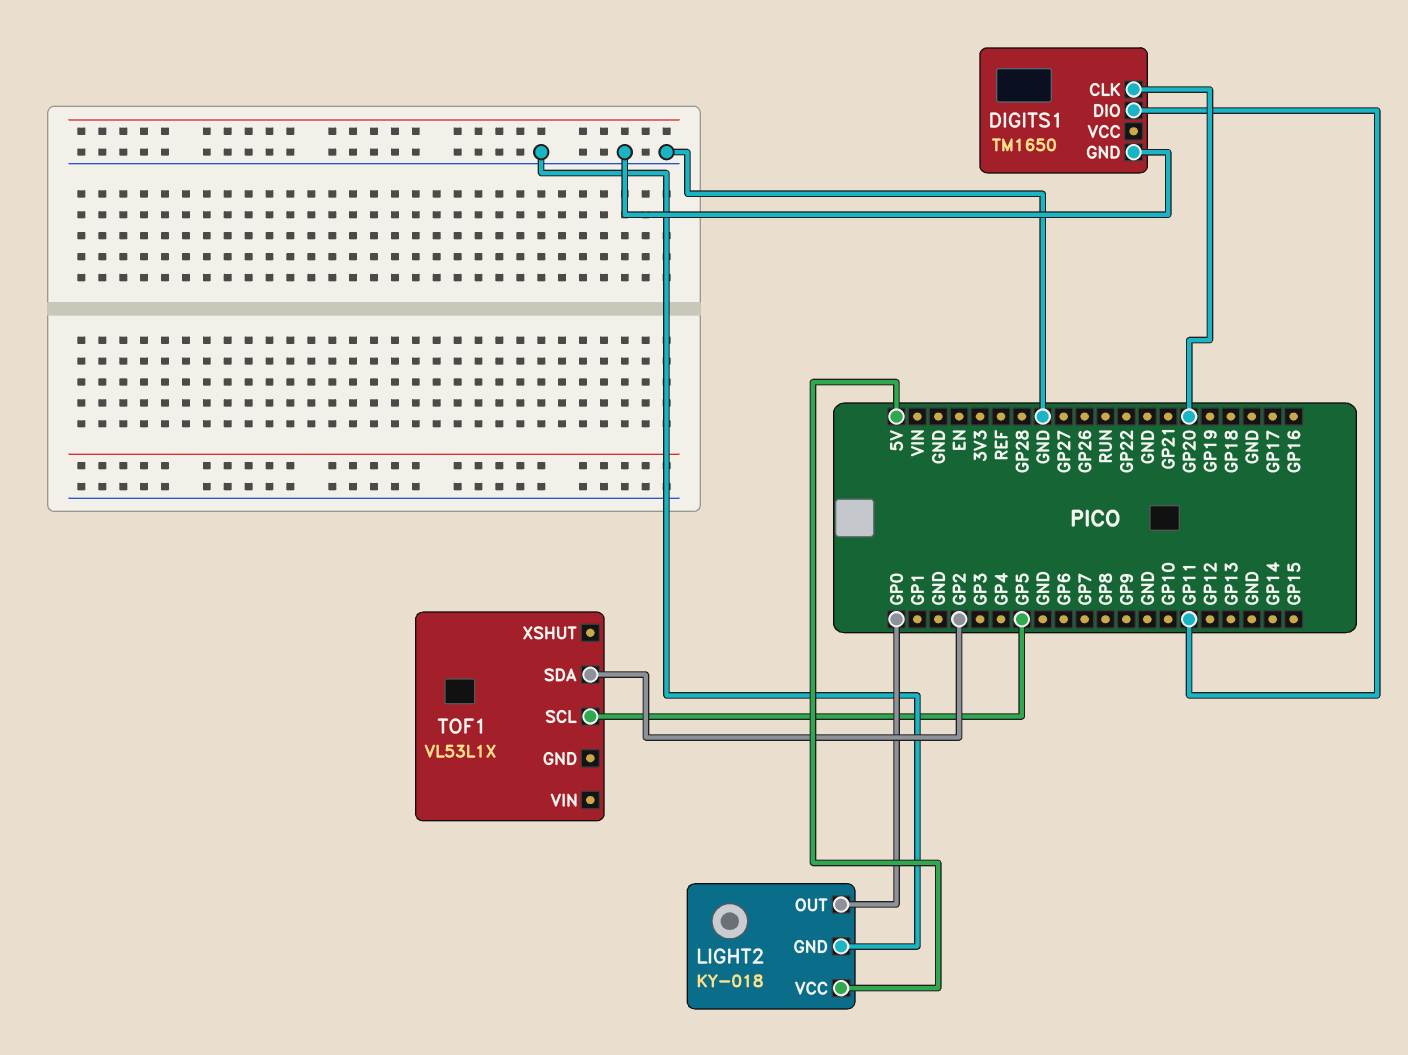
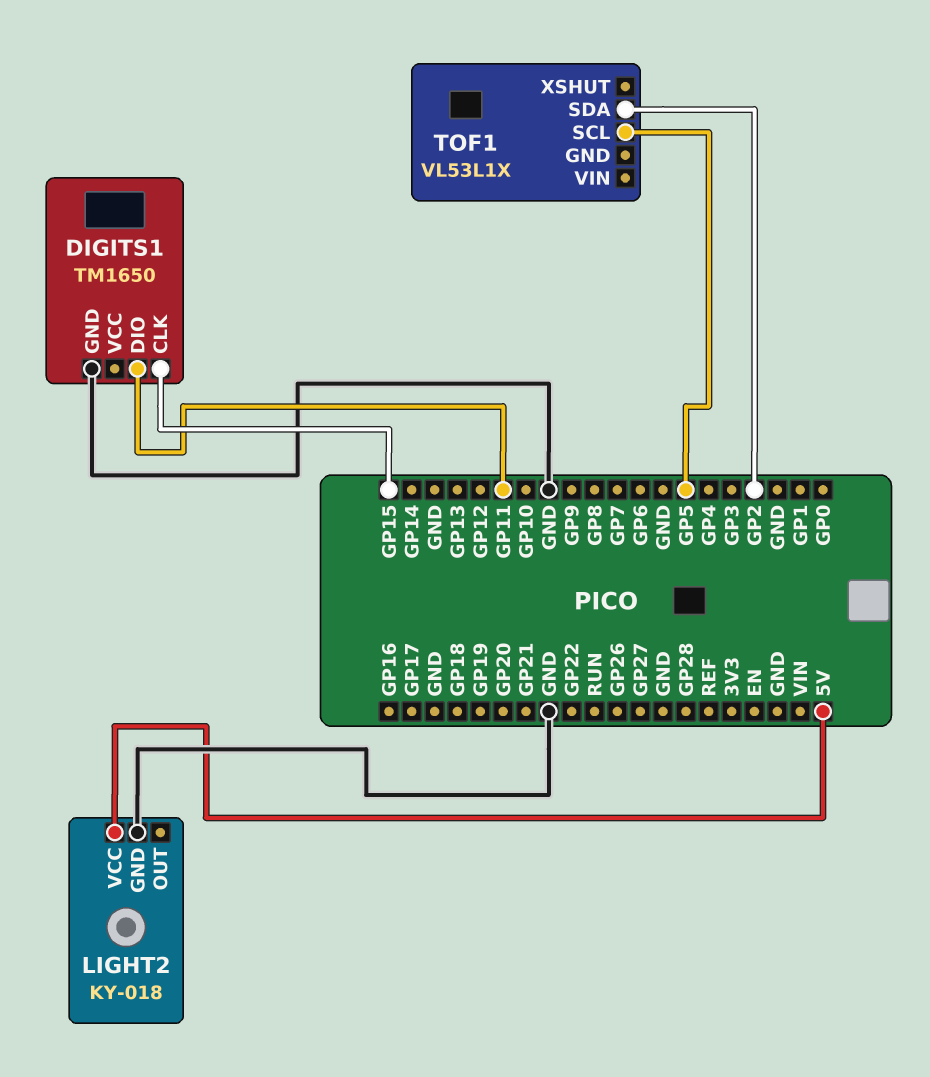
DIGITS1 pin CLK: GP20 -> GP15
LIGHT2 pin OUT: GP0 -> none

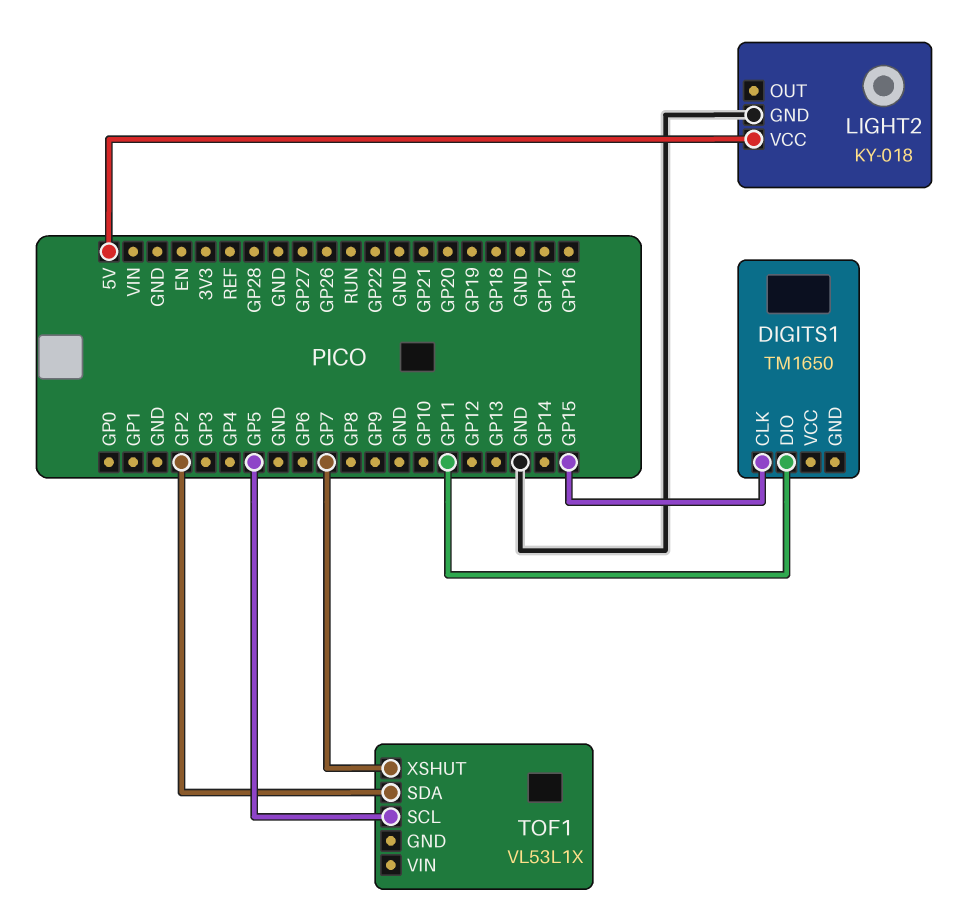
DIGITS1 pin GND: GND -> none
TOF1 pin XSHUT: none -> GP7

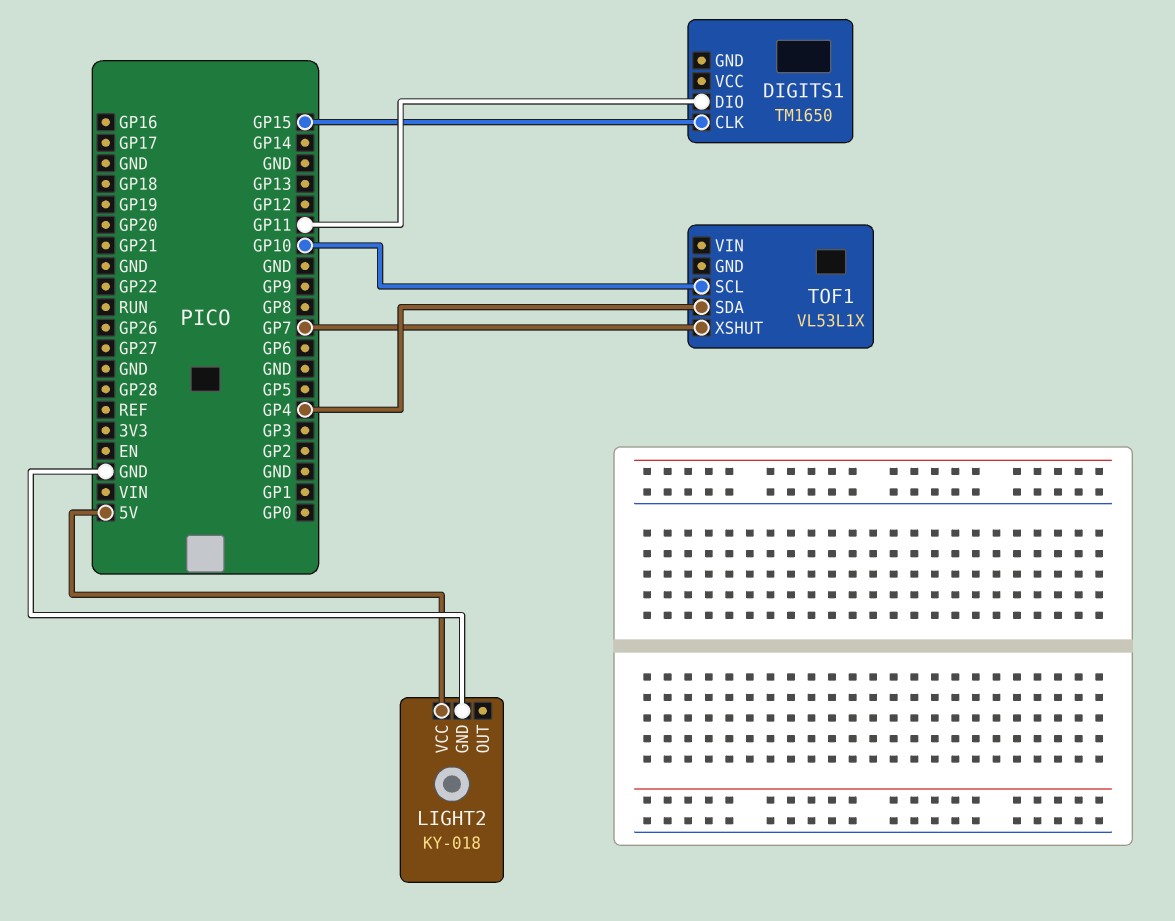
TOF1 pin SCL: GP5 -> GP10
TOF1 pin SDA: GP2 -> GP4

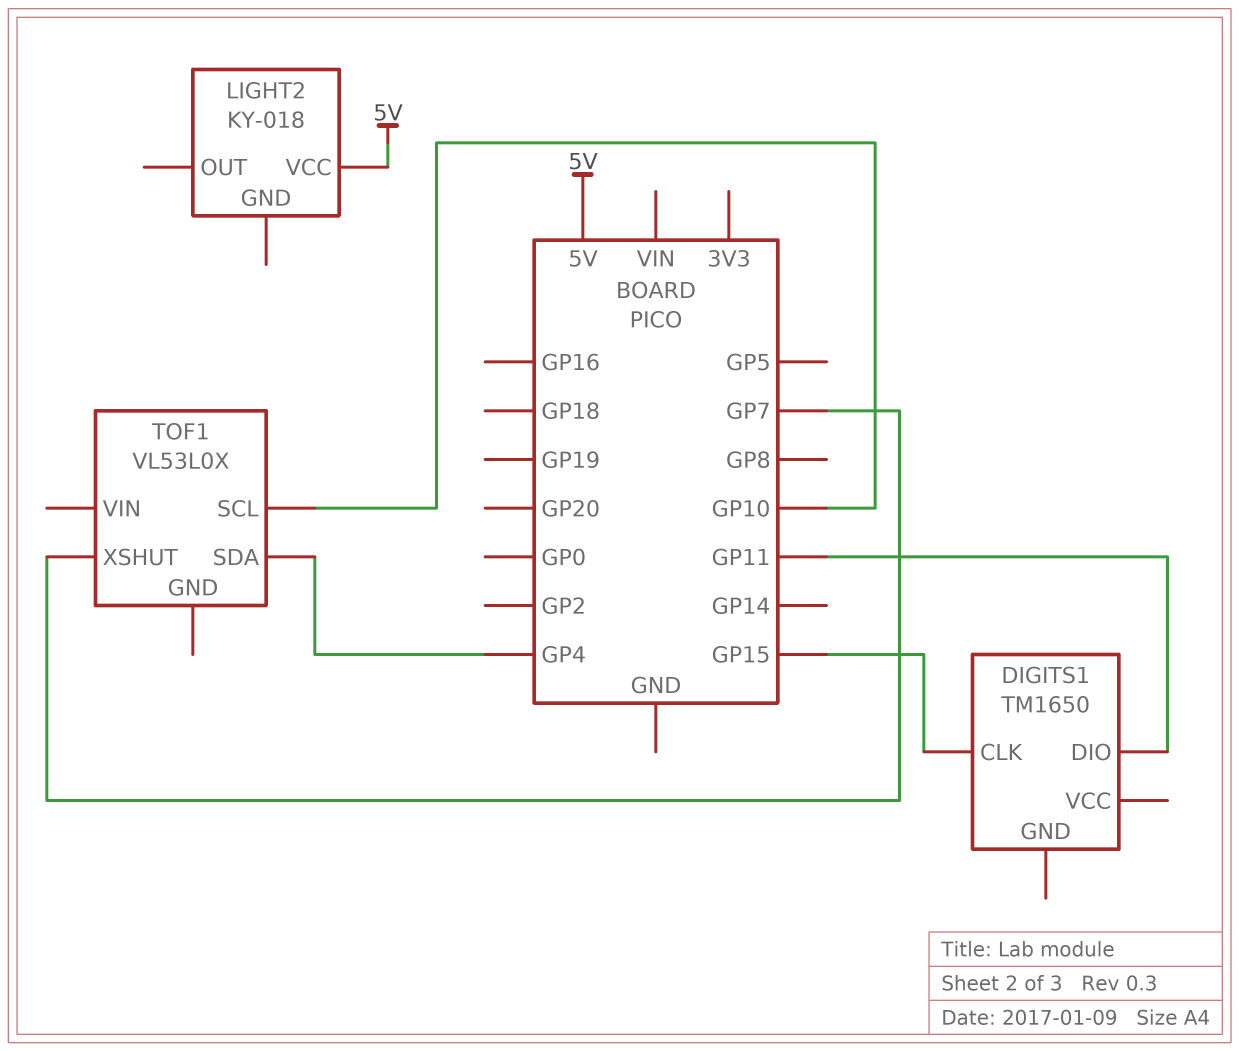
LIGHT2 pin GND: GND -> none
TOF1: VL53L1X -> VL53L0X

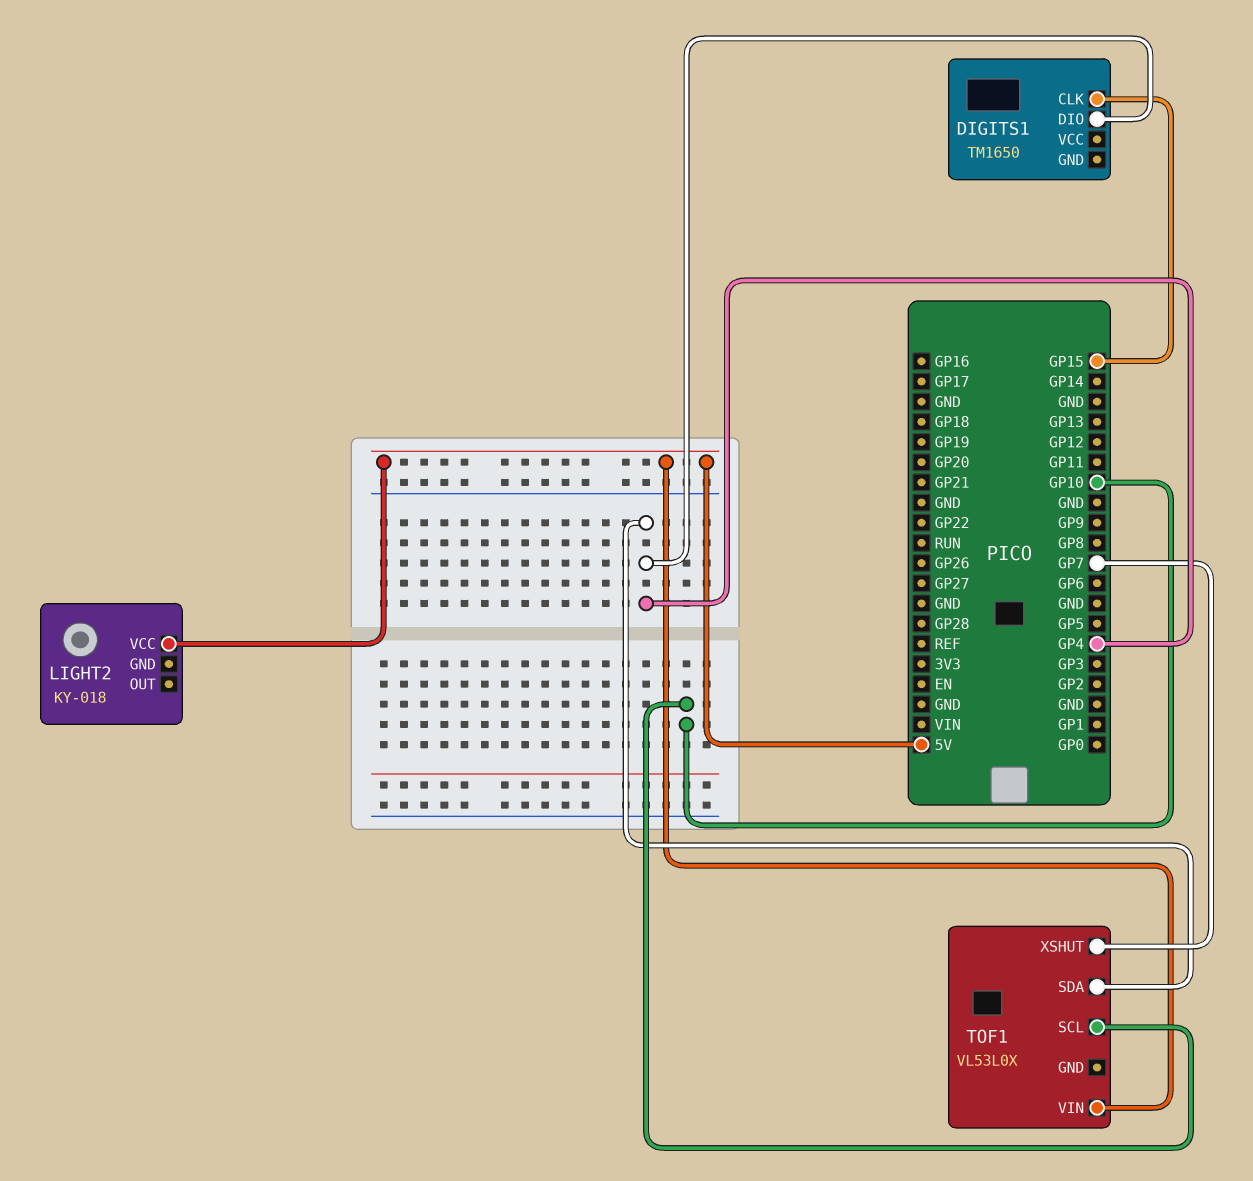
DIGITS1 pin DIO: GP11 -> GP4
TOF1 pin VIN: none -> 5V

